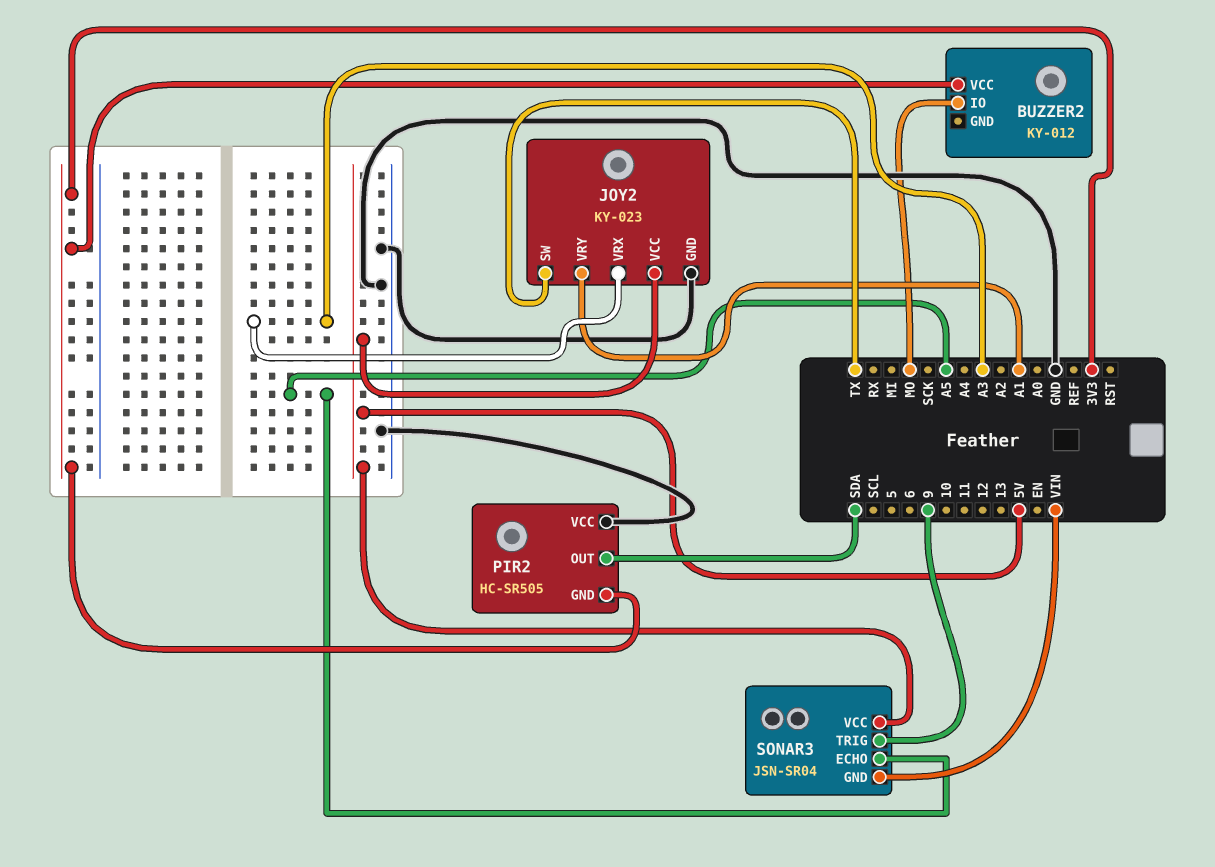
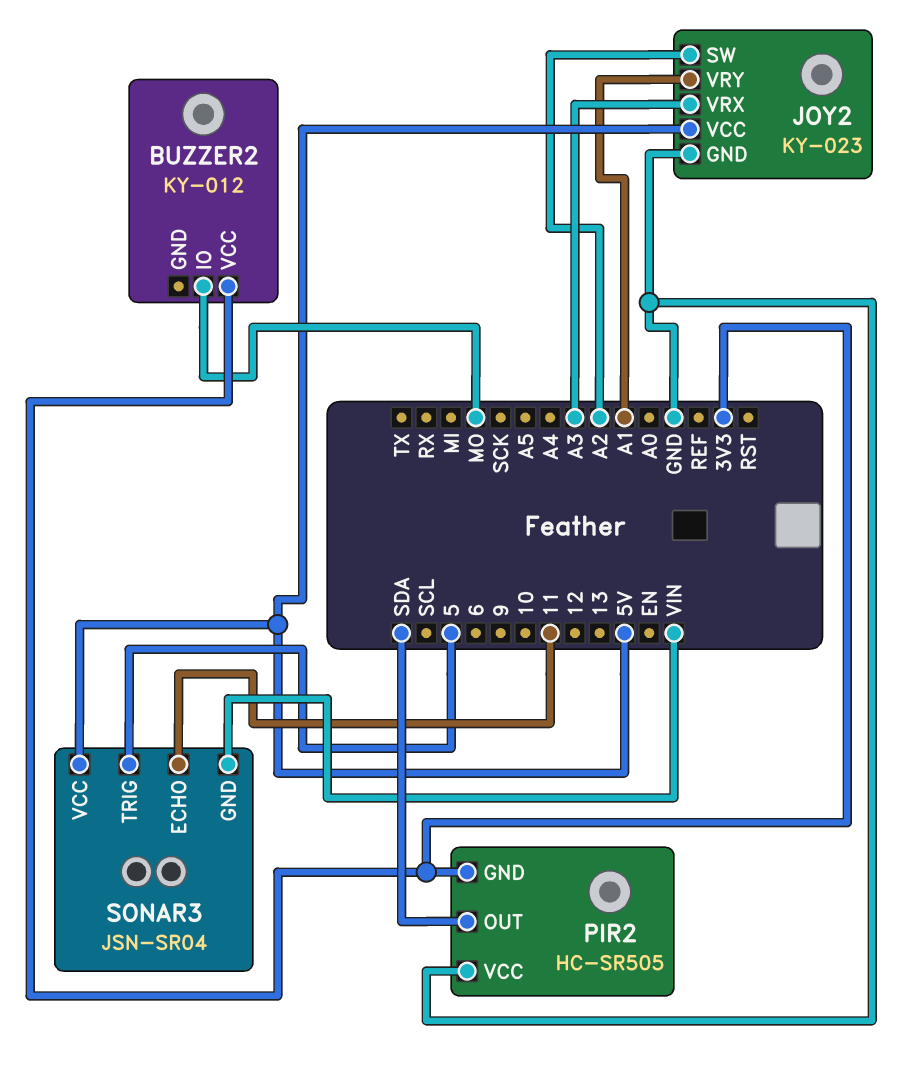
JOY2 pin SW: TX -> A2
SONAR3 pin ECHO: A5 -> 11
SONAR3 pin TRIG: 9 -> 5

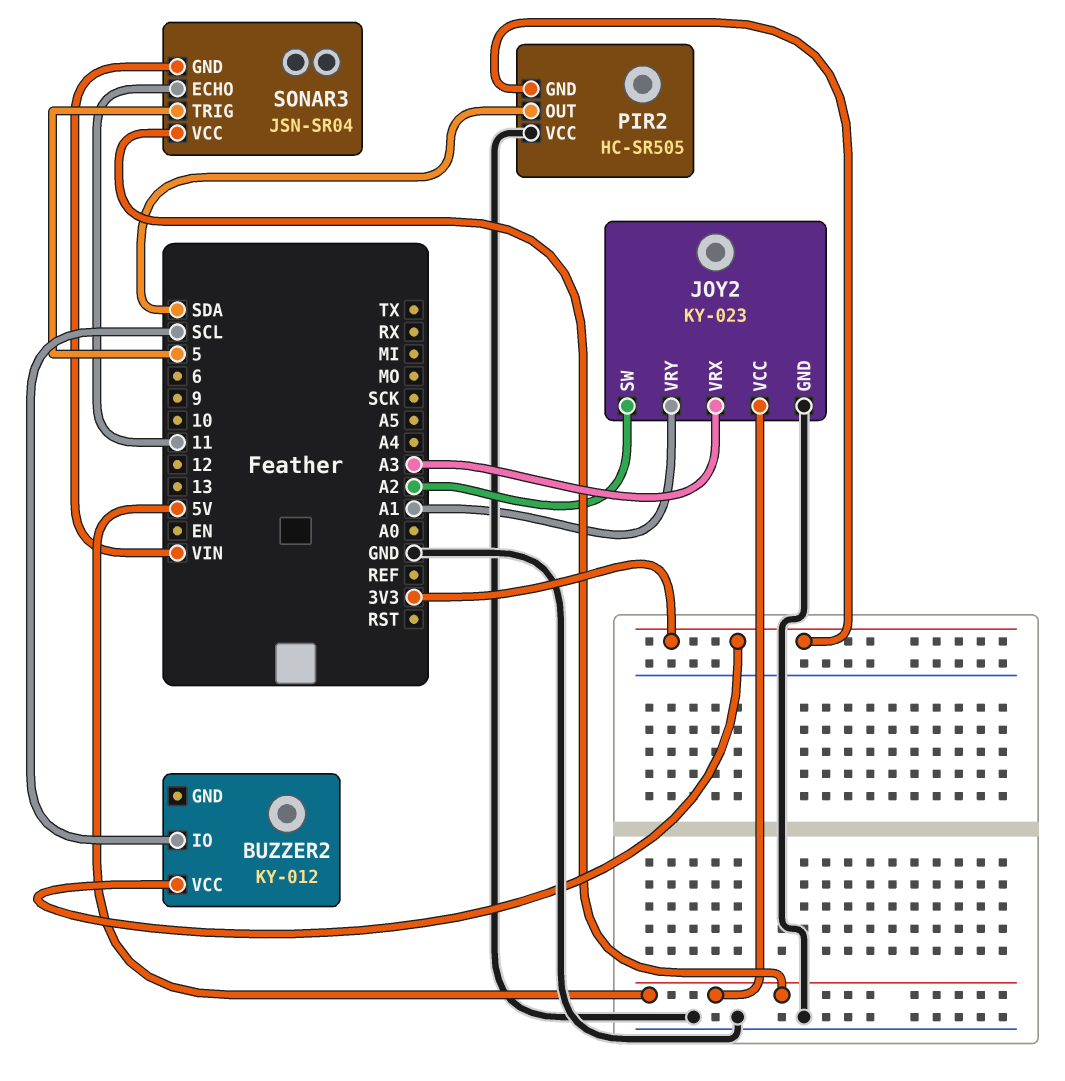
BUZZER2 pin IO: MO -> SCL

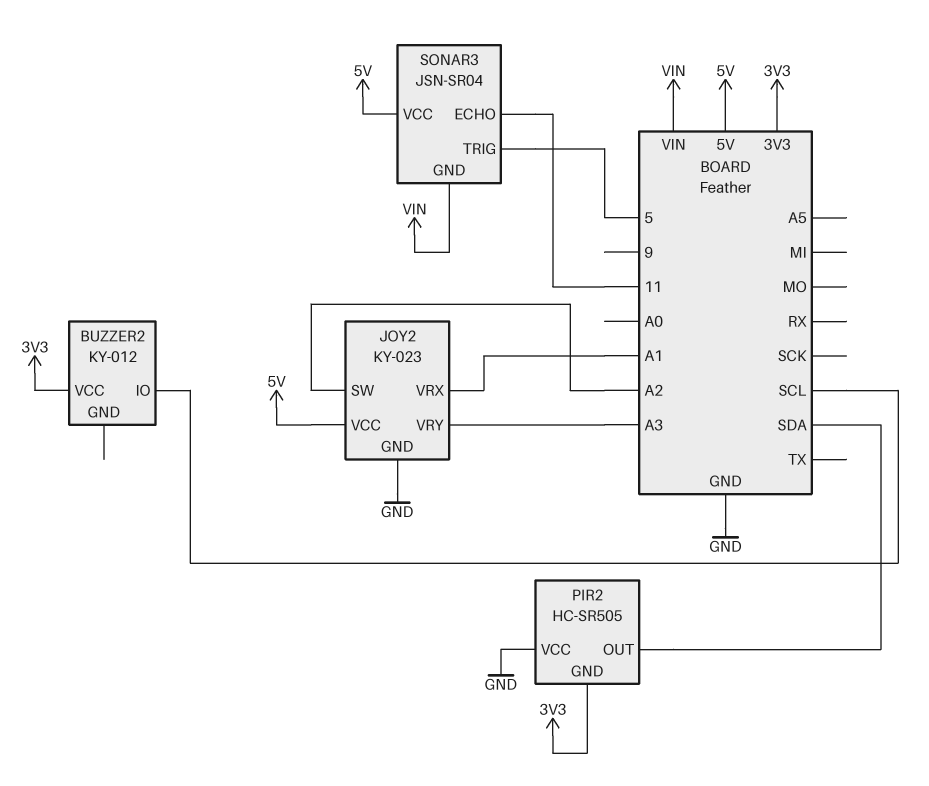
JOY2 pin VRX: A3 -> A1
JOY2 pin VRY: A1 -> A3

